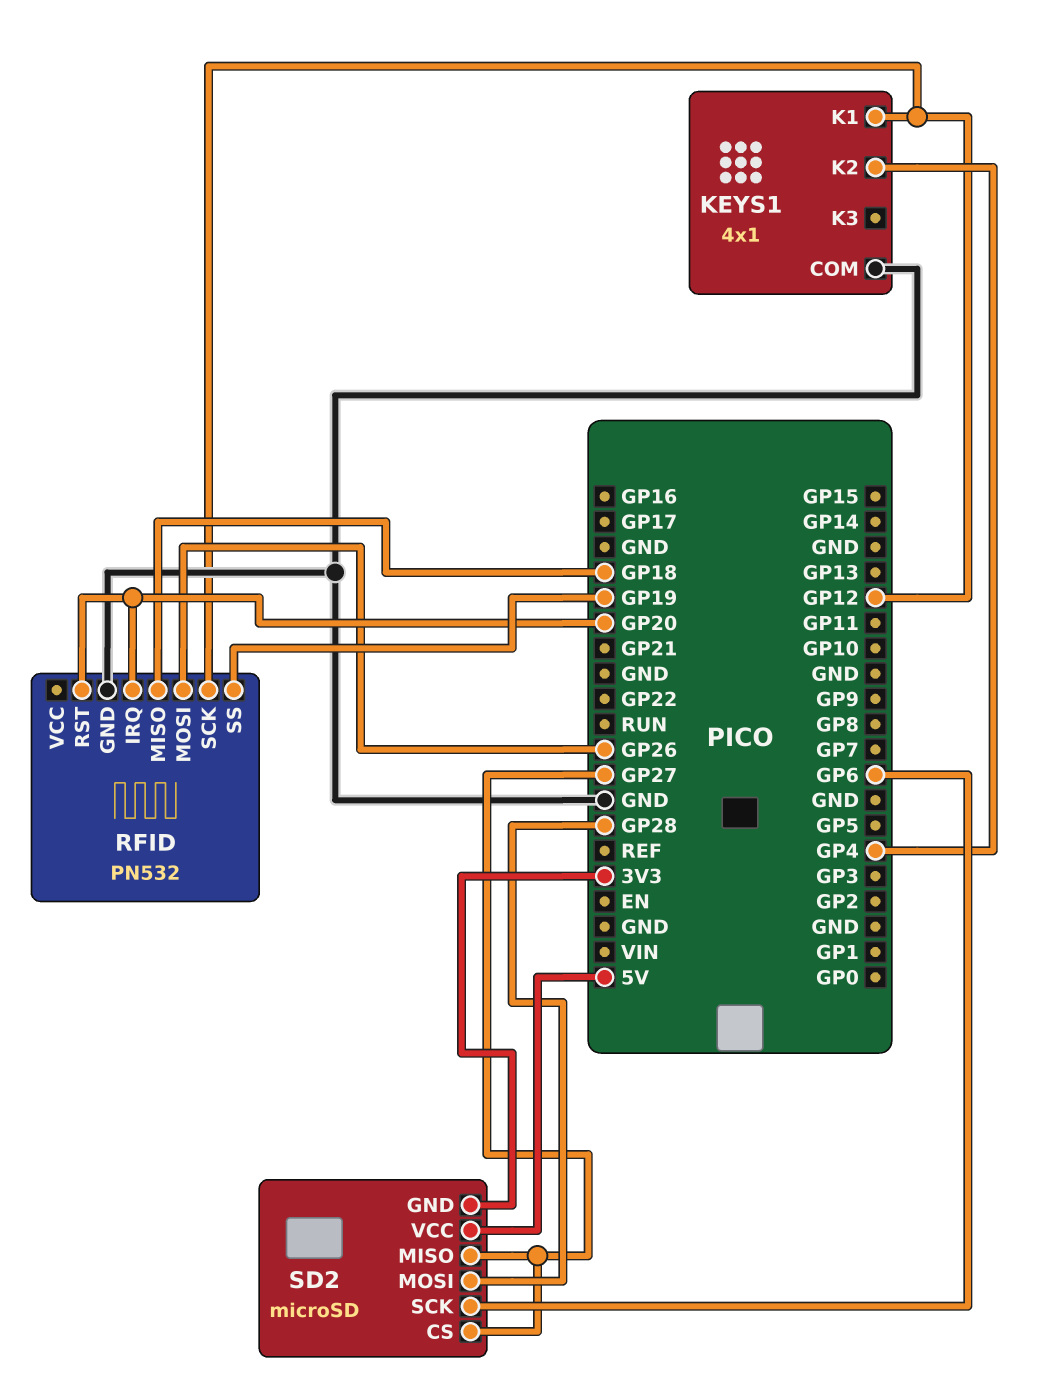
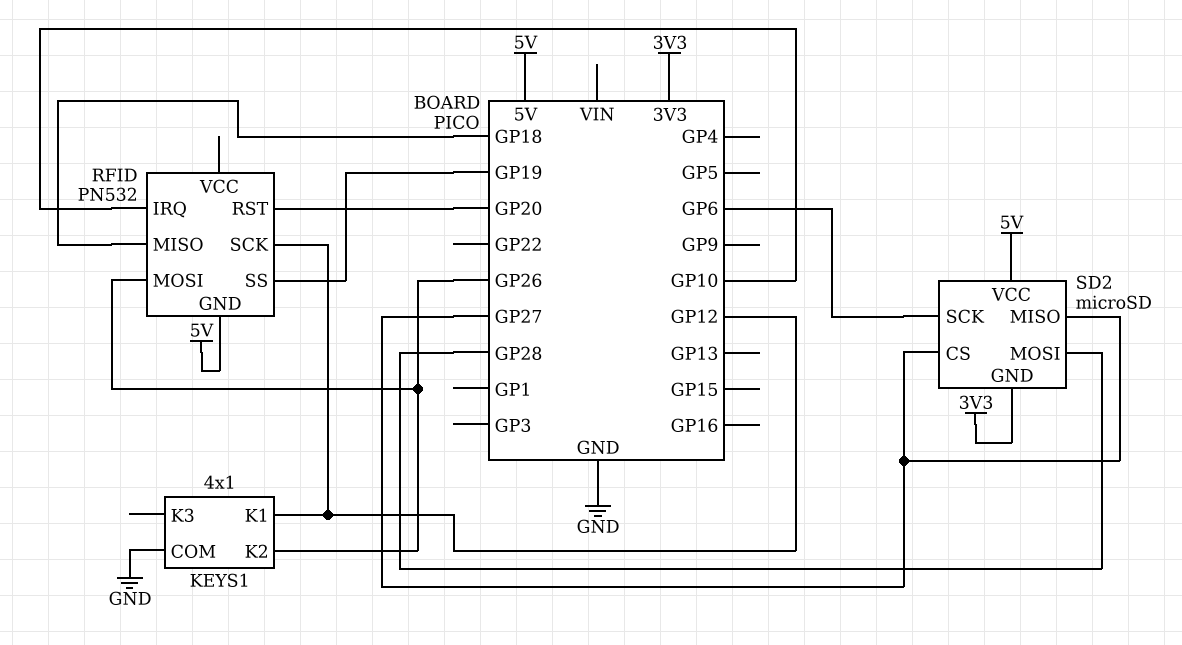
KEYS1 pin K2: GP4 -> GP26
RFID pin GND: GND -> 5V
RFID pin IRQ: GP20 -> GP10

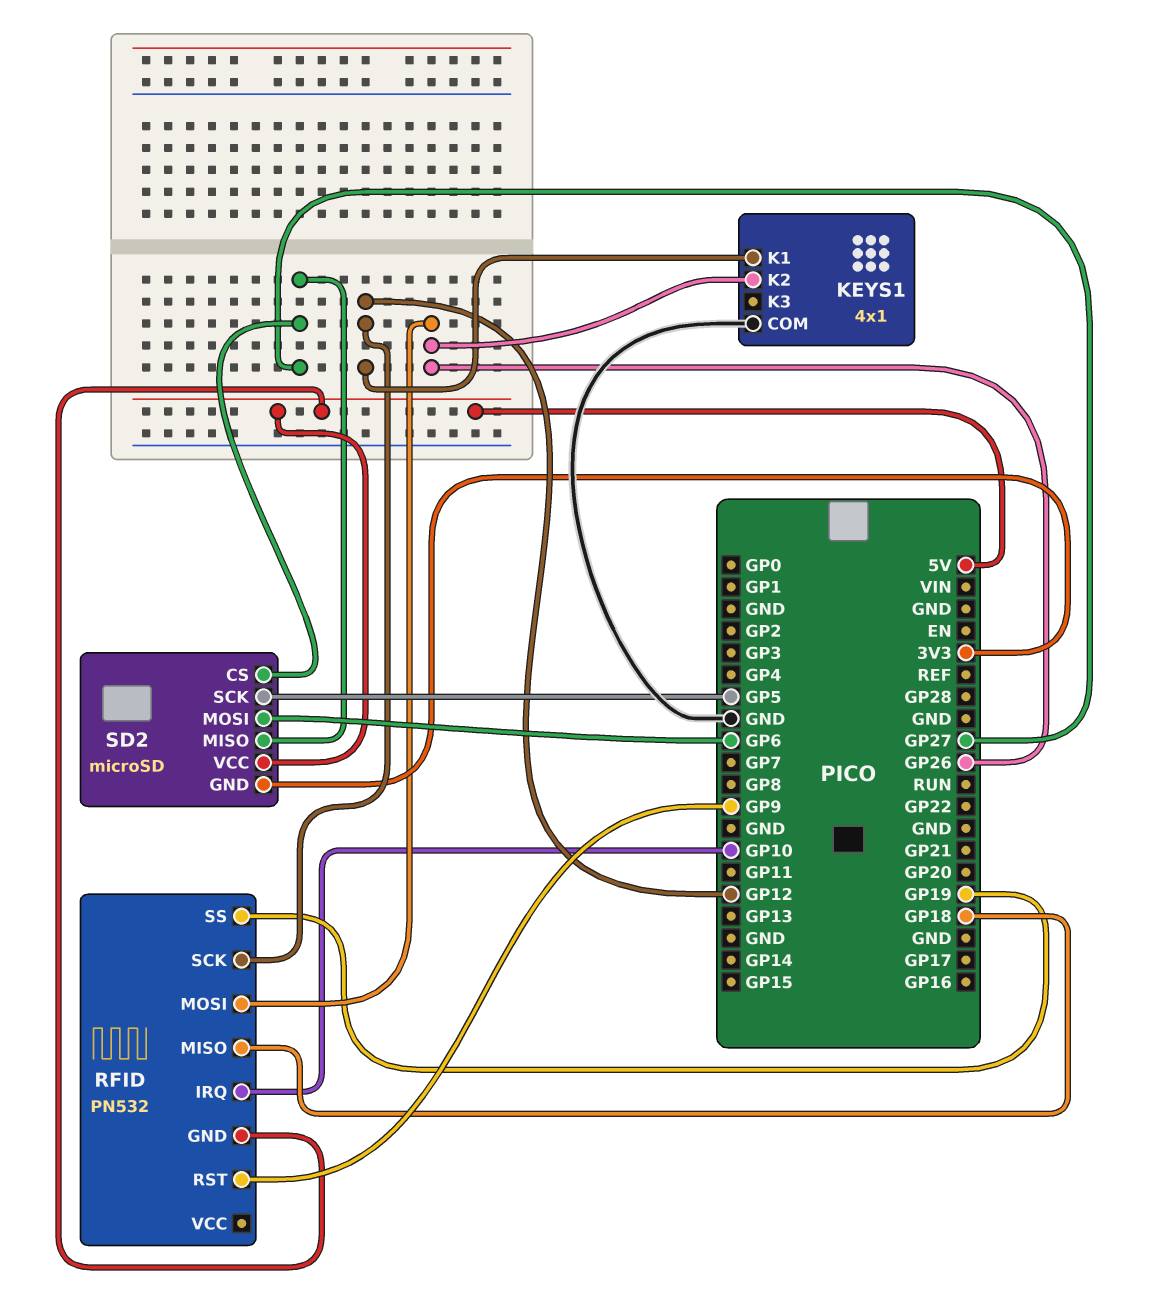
RFID pin RST: GP20 -> GP9
SD2 pin MOSI: GP28 -> GP6
SD2 pin SCK: GP6 -> GP5

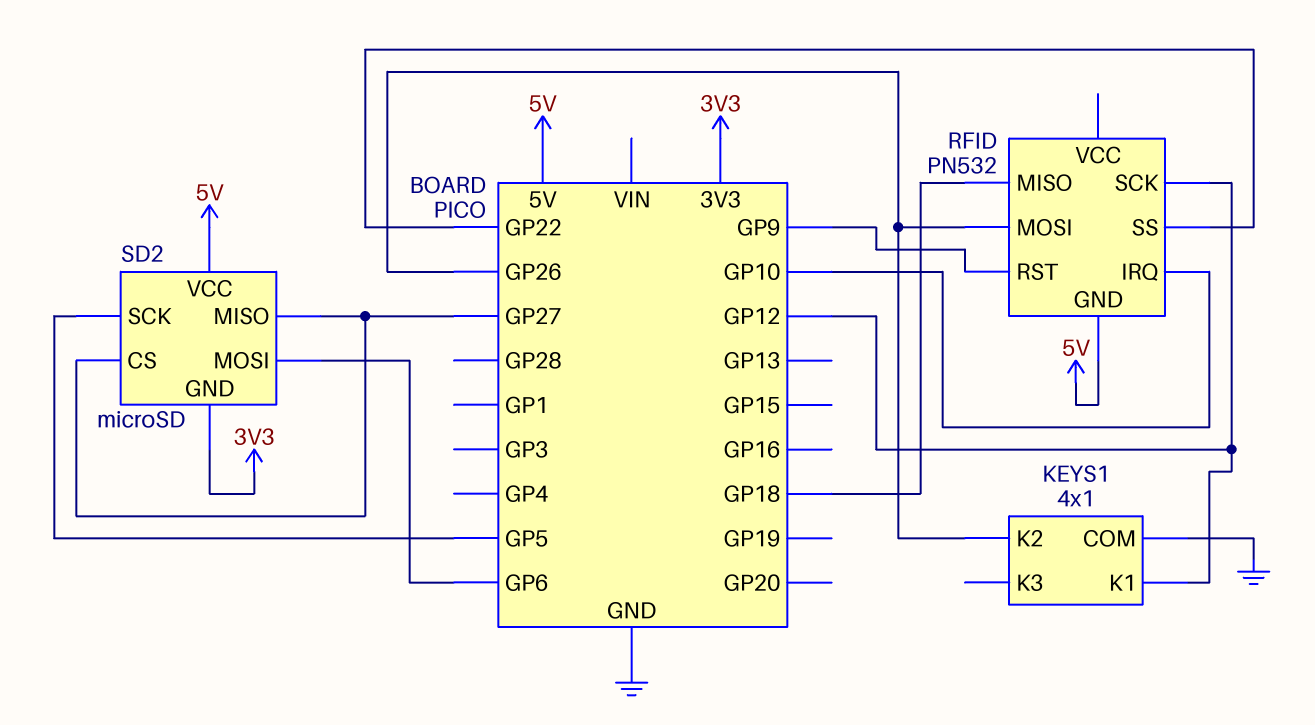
RFID pin SS: GP19 -> GP22

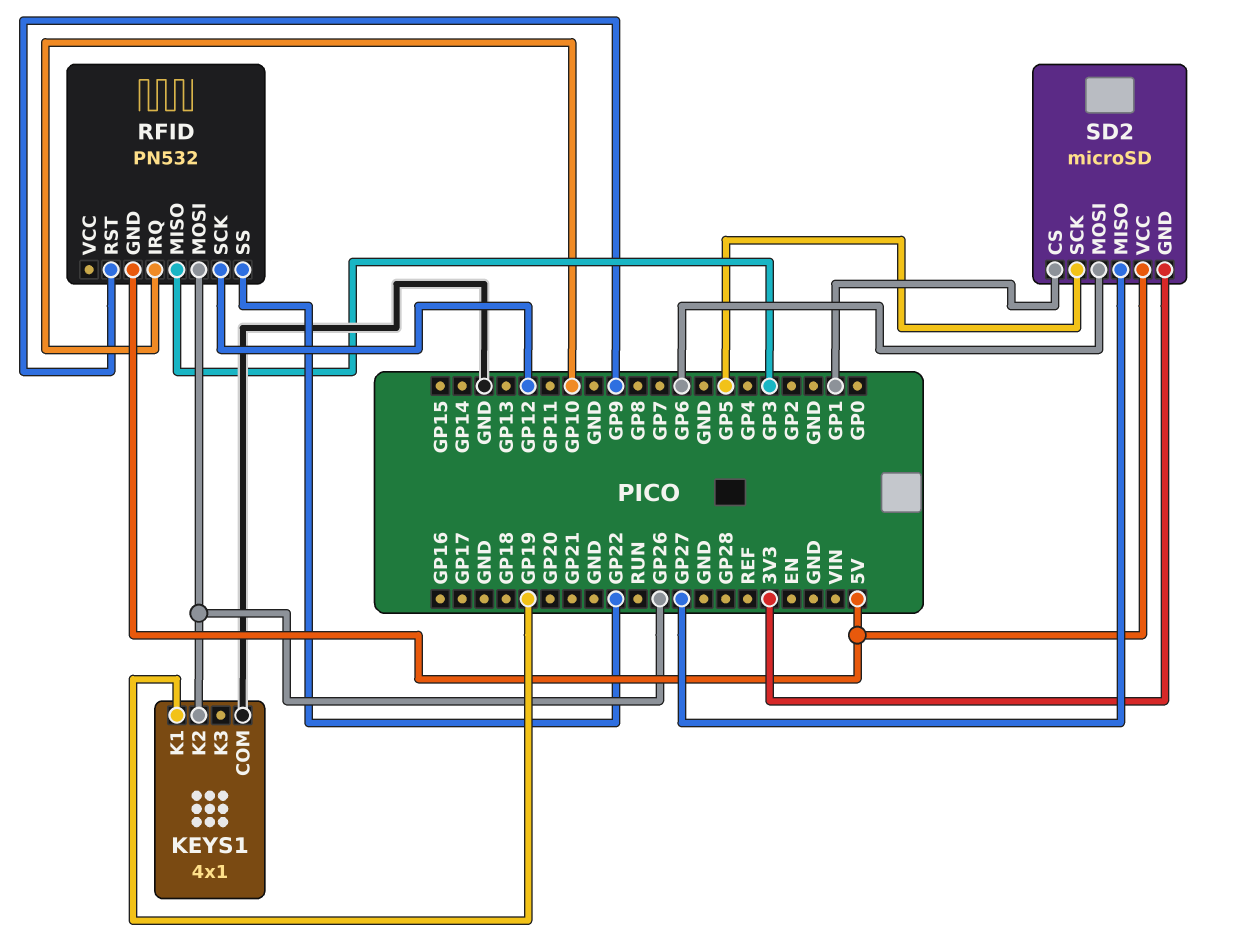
KEYS1 pin K1: GP12 -> GP19
RFID pin MISO: GP18 -> GP3
SD2 pin CS: GP27 -> GP1

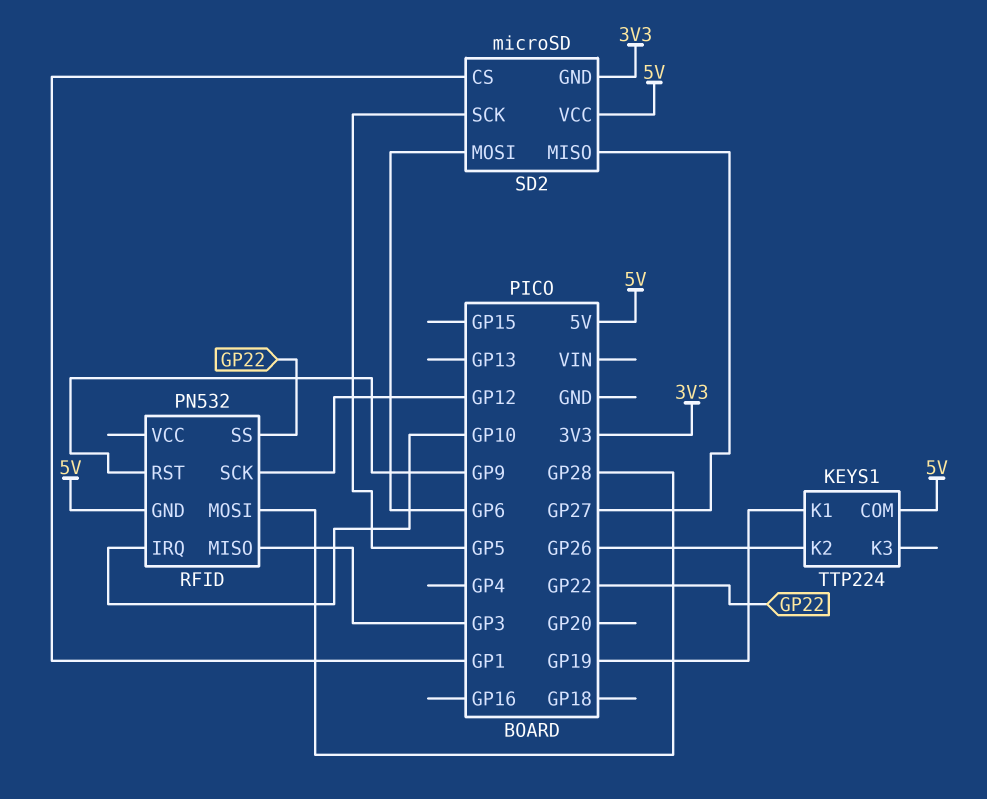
KEYS1: 4x1 -> TTP224
KEYS1 pin COM: GND -> 5V
RFID pin MOSI: GP26 -> GP28

